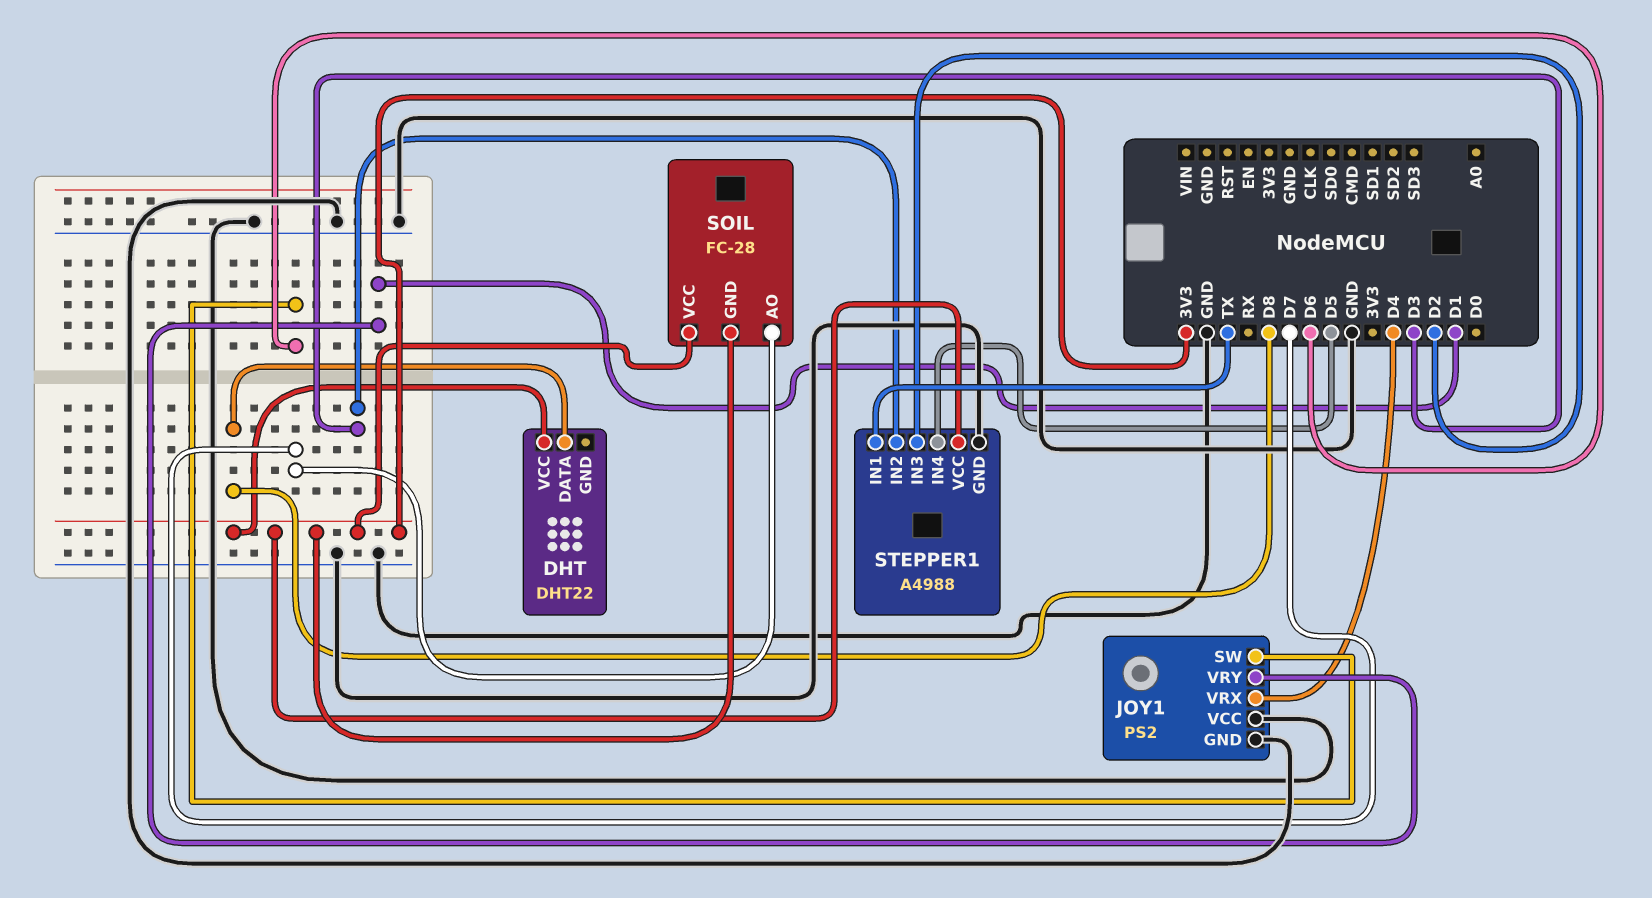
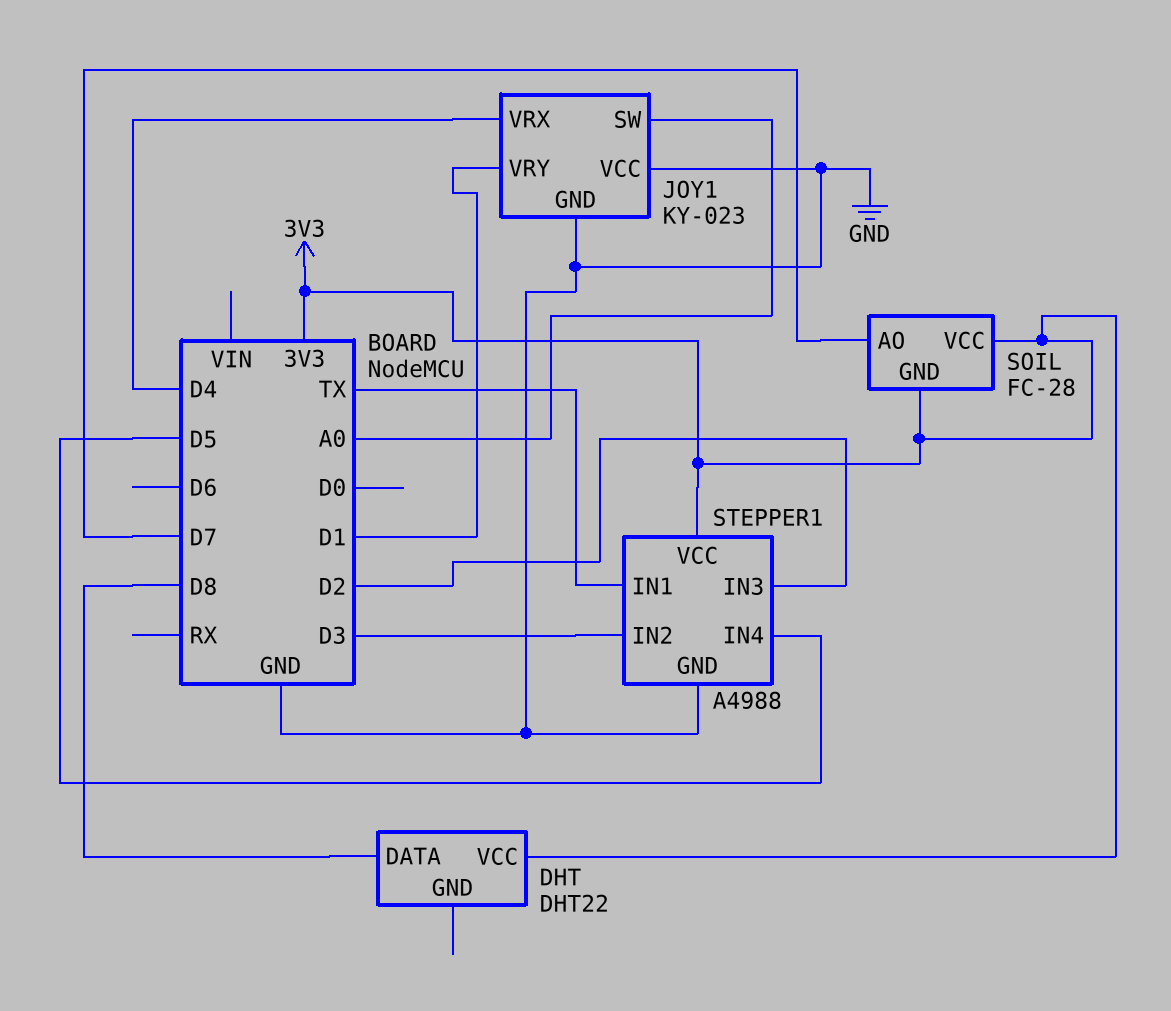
JOY1: PS2 -> KY-023
JOY1 pin SW: D6 -> A0

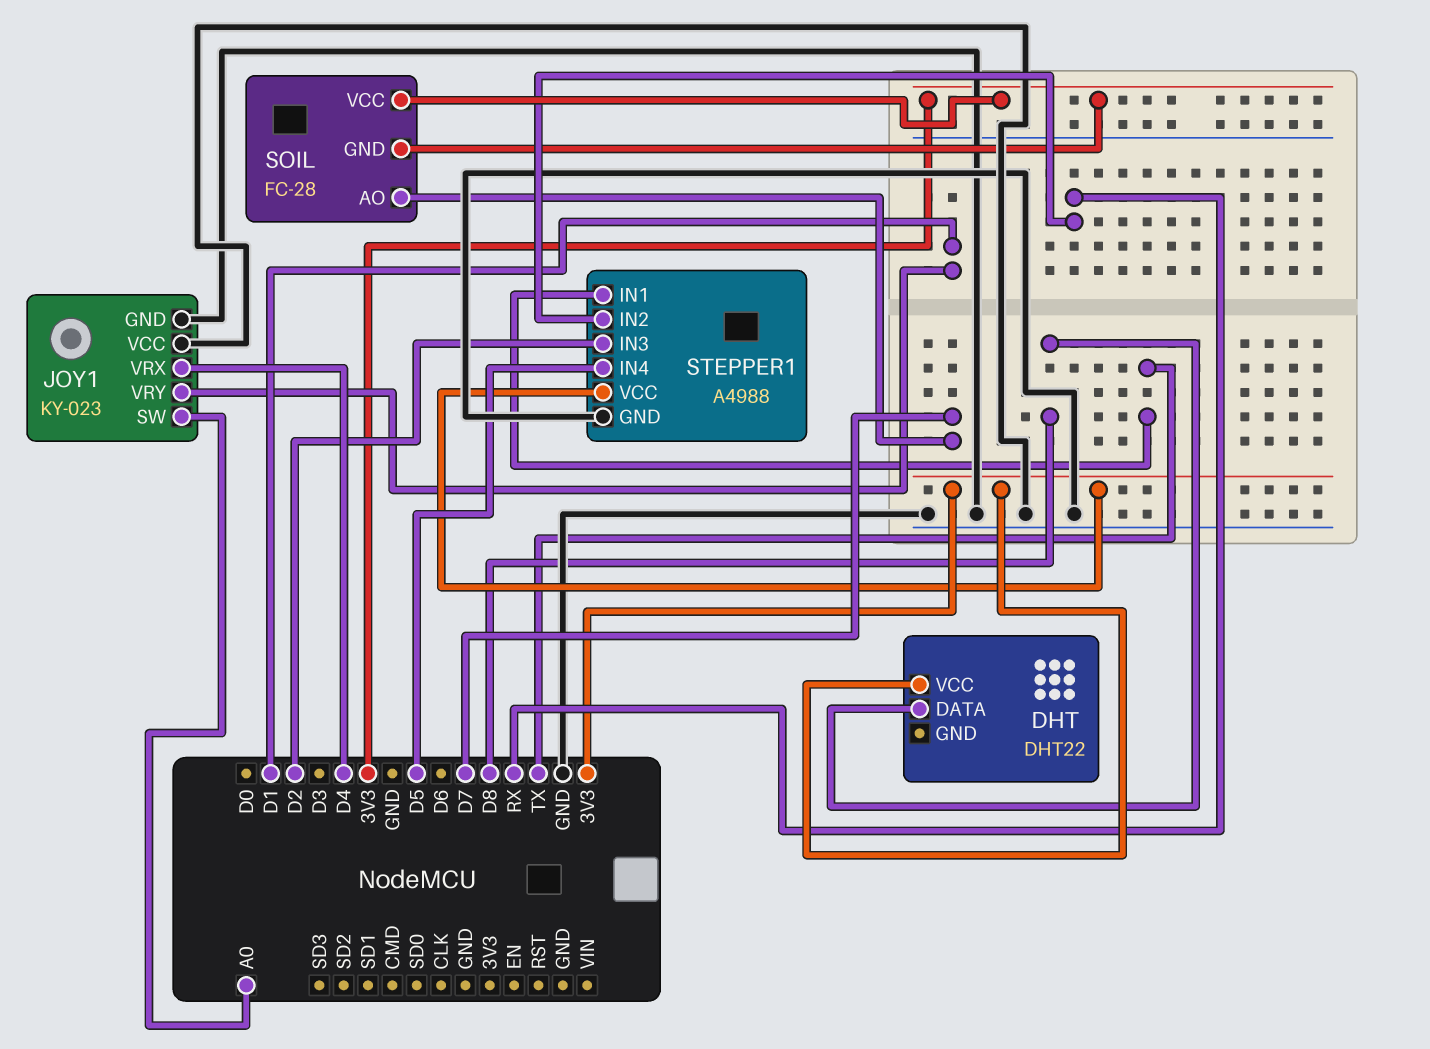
STEPPER1 pin IN2: D3 -> RX

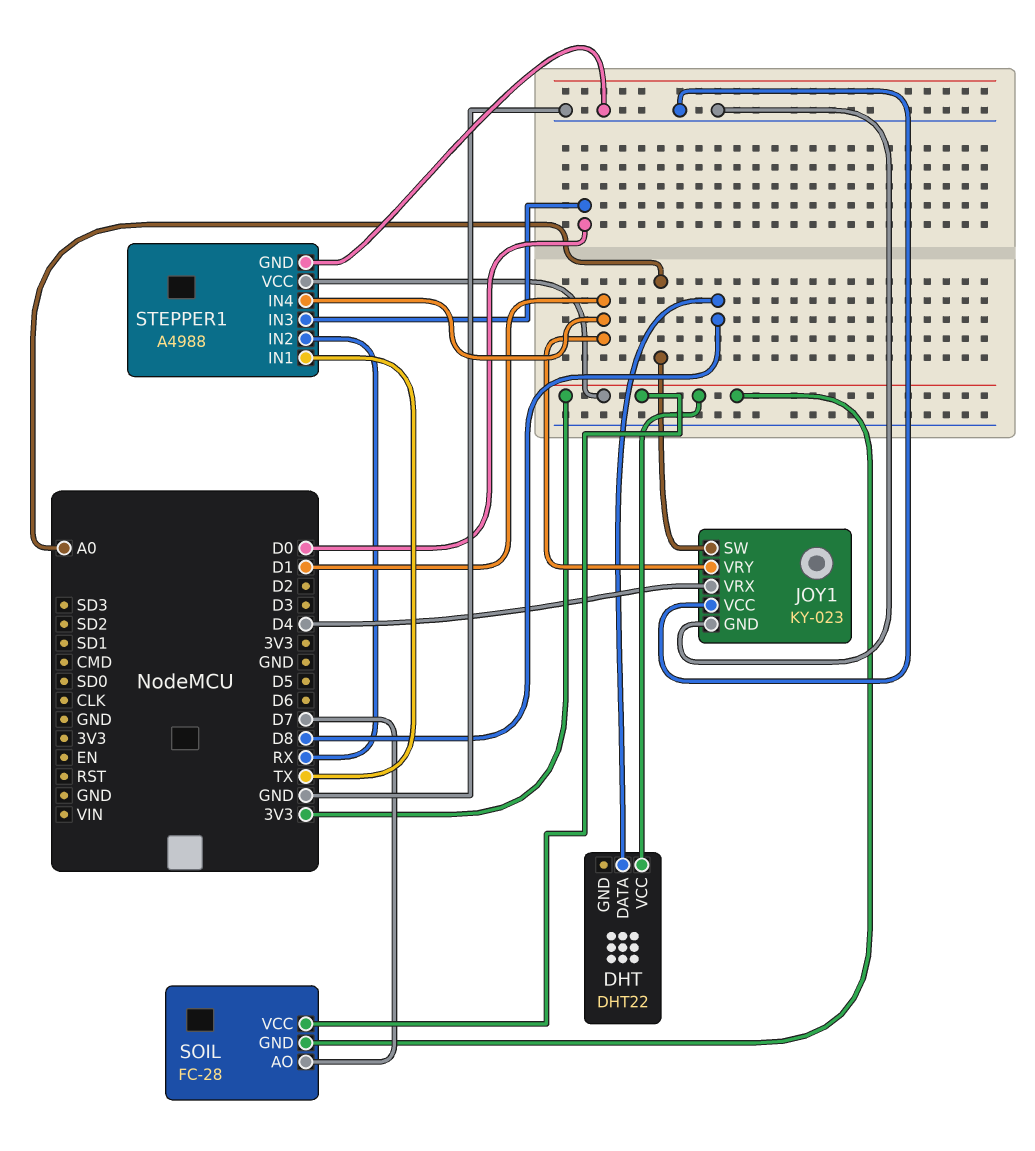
STEPPER1 pin IN3: D2 -> D0
STEPPER1 pin IN4: D5 -> D1

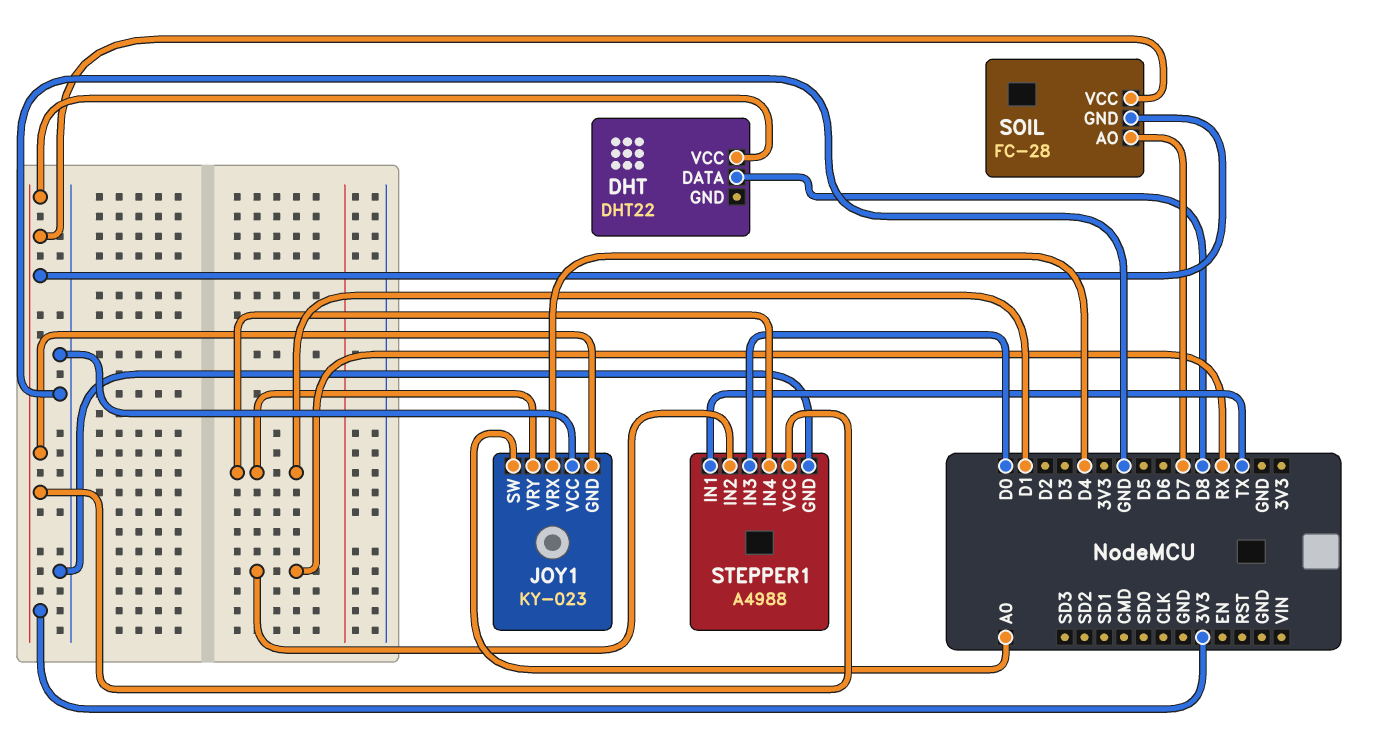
JOY1 pin GND: GND -> 3V3

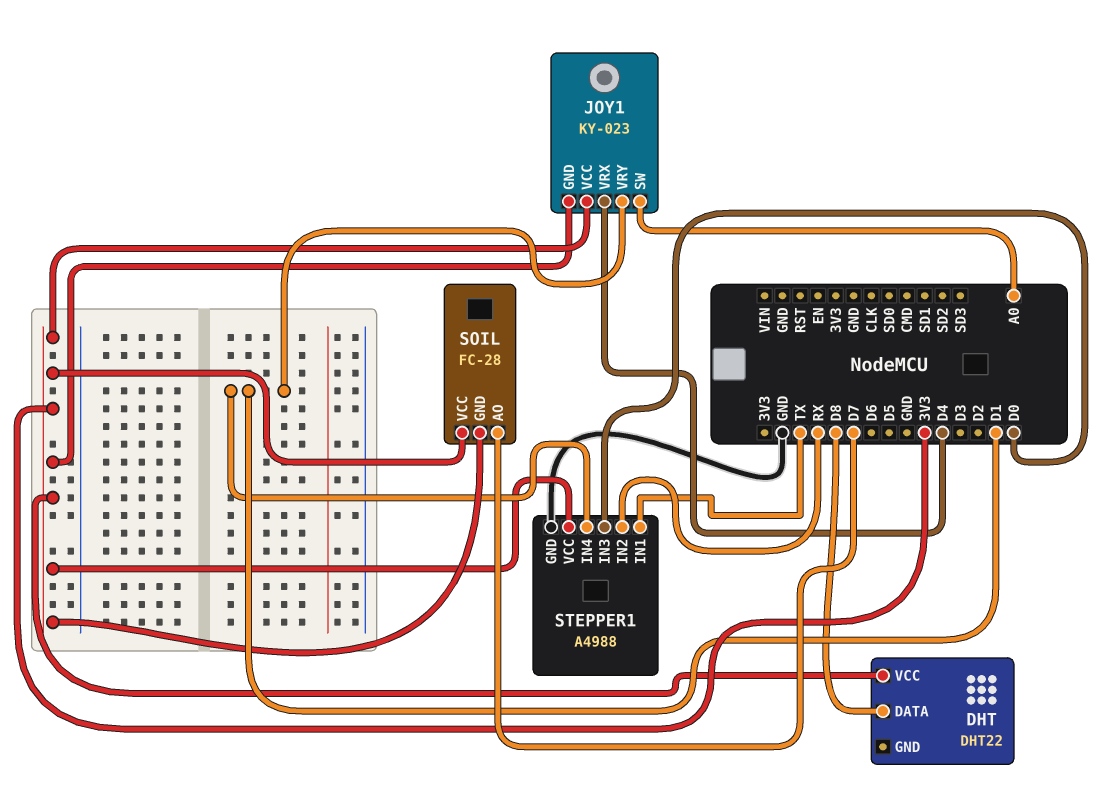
JOY1 pin VCC: GND -> 3V3

